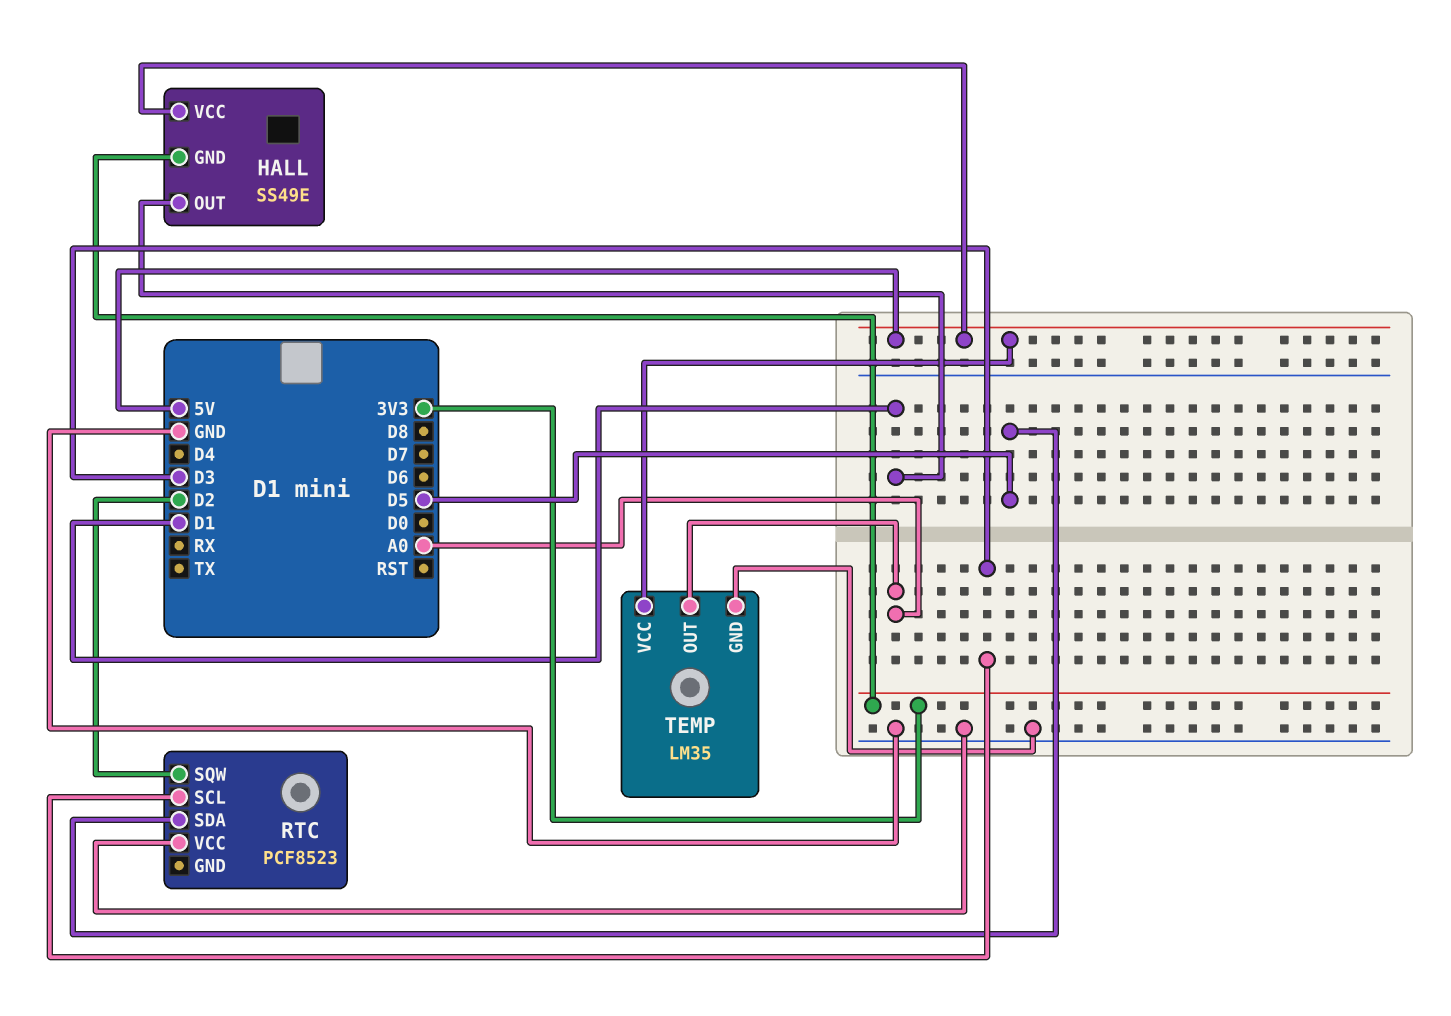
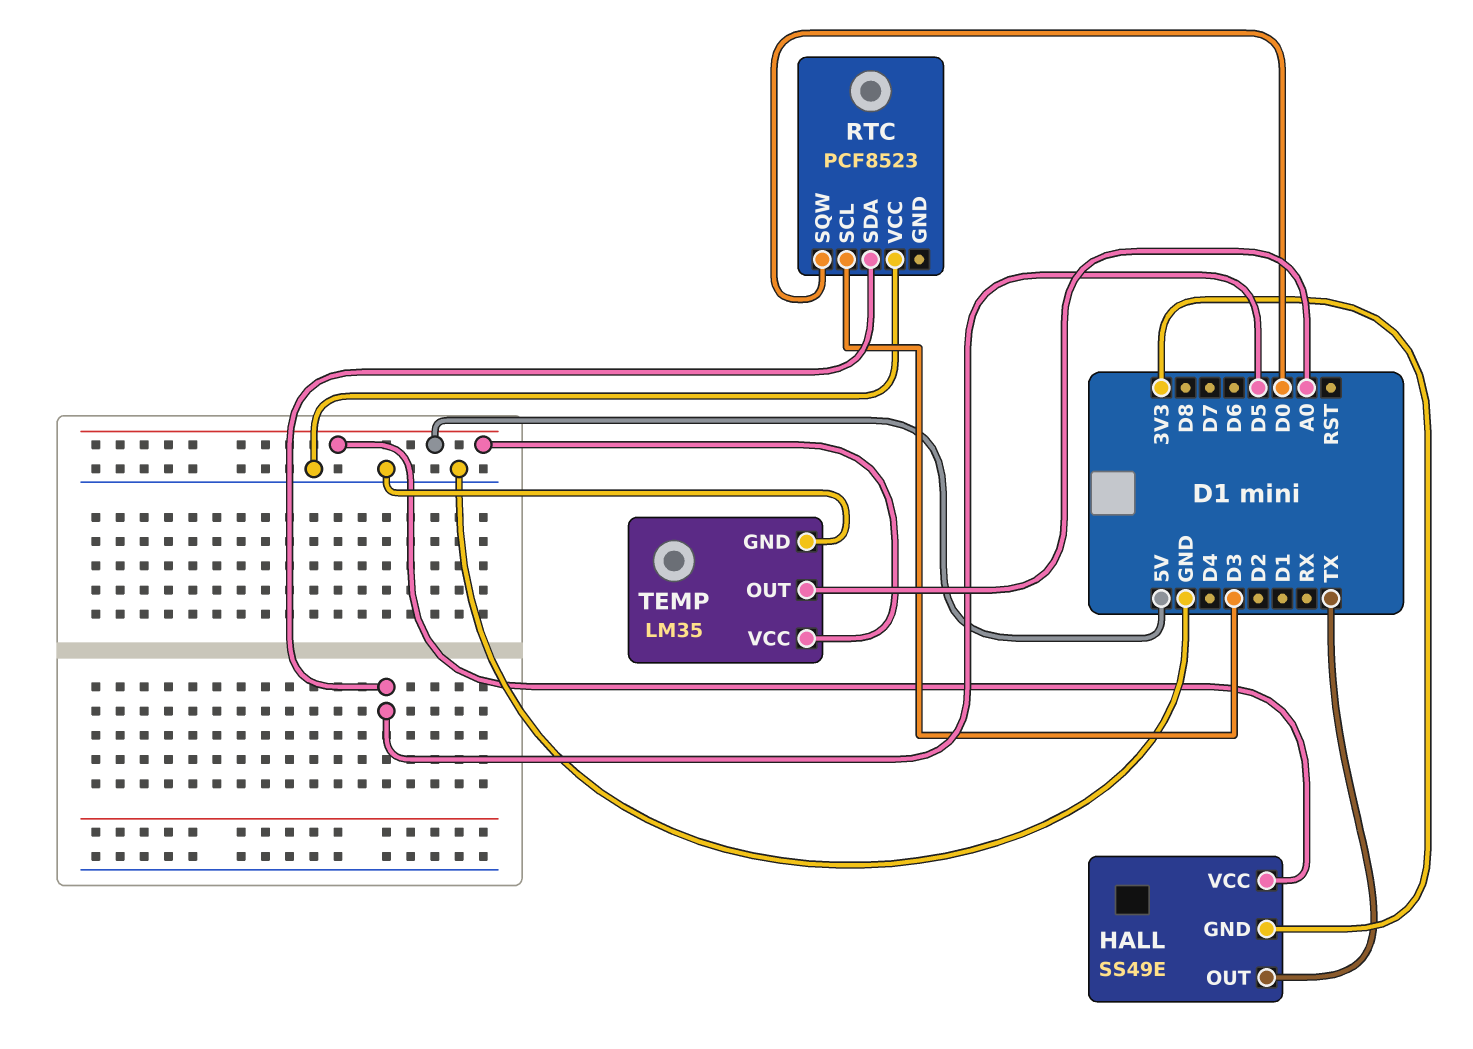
HALL pin OUT: D1 -> TX
RTC pin SQW: D2 -> D0

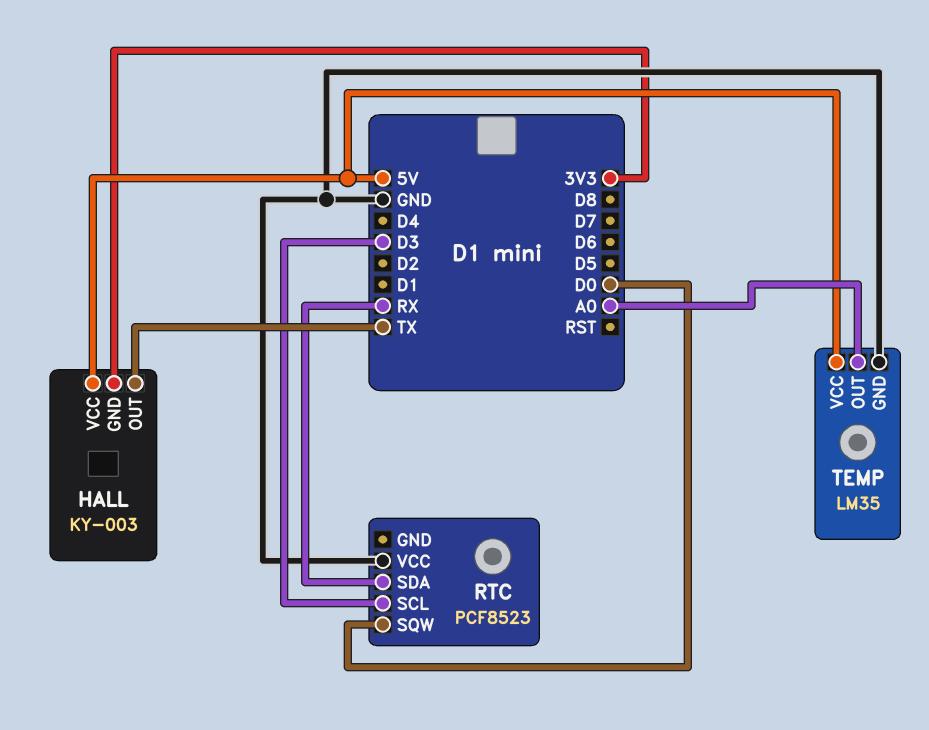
HALL: SS49E -> KY-003
RTC pin SDA: D5 -> RX

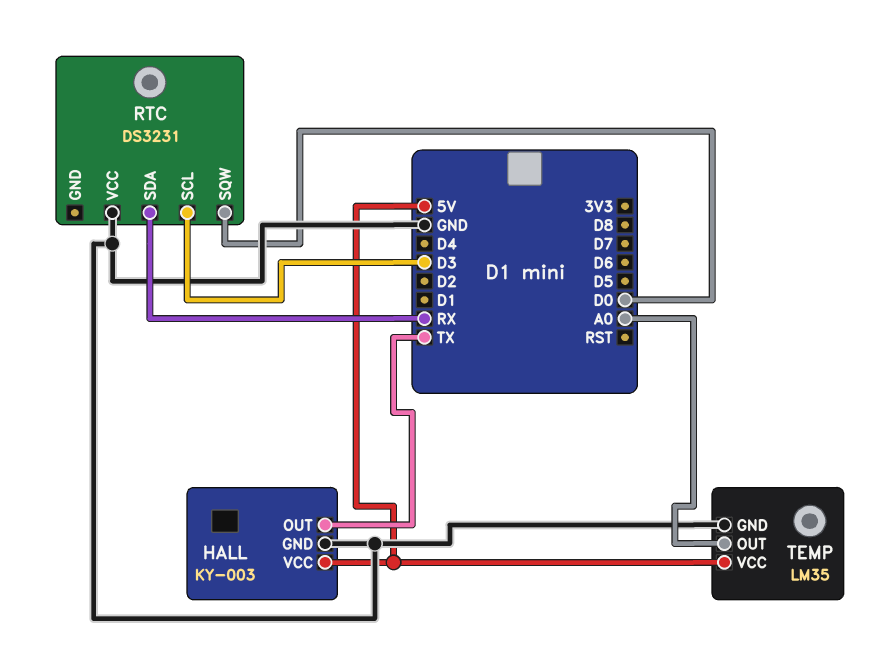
HALL pin GND: 3V3 -> GND
RTC: PCF8523 -> DS3231

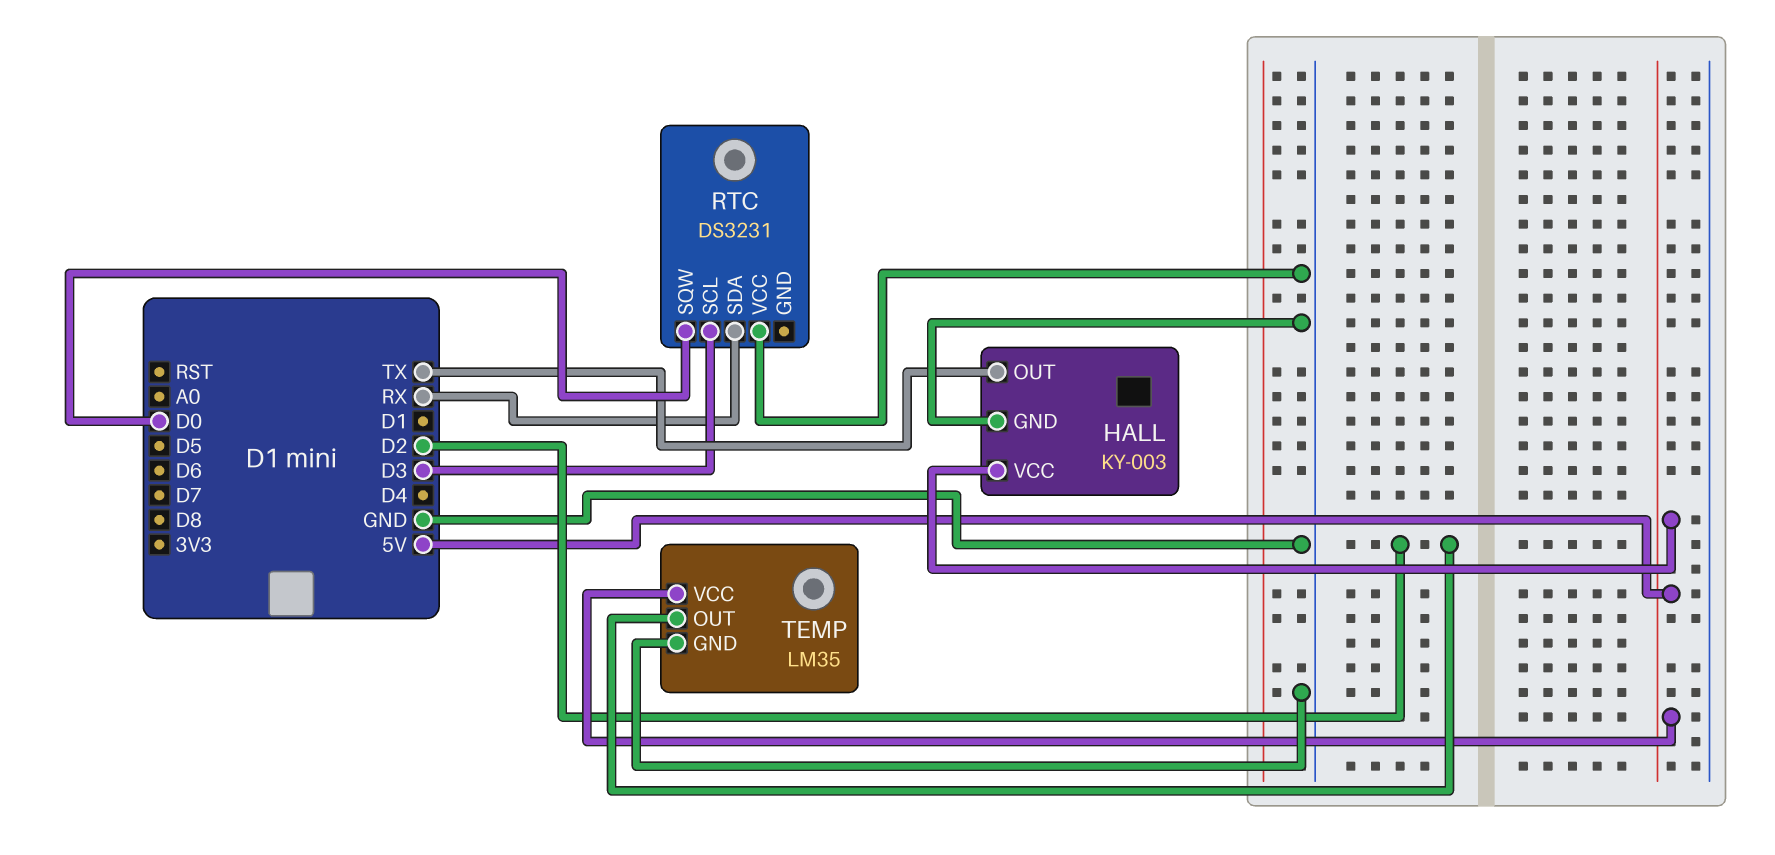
TEMP pin OUT: A0 -> D2

